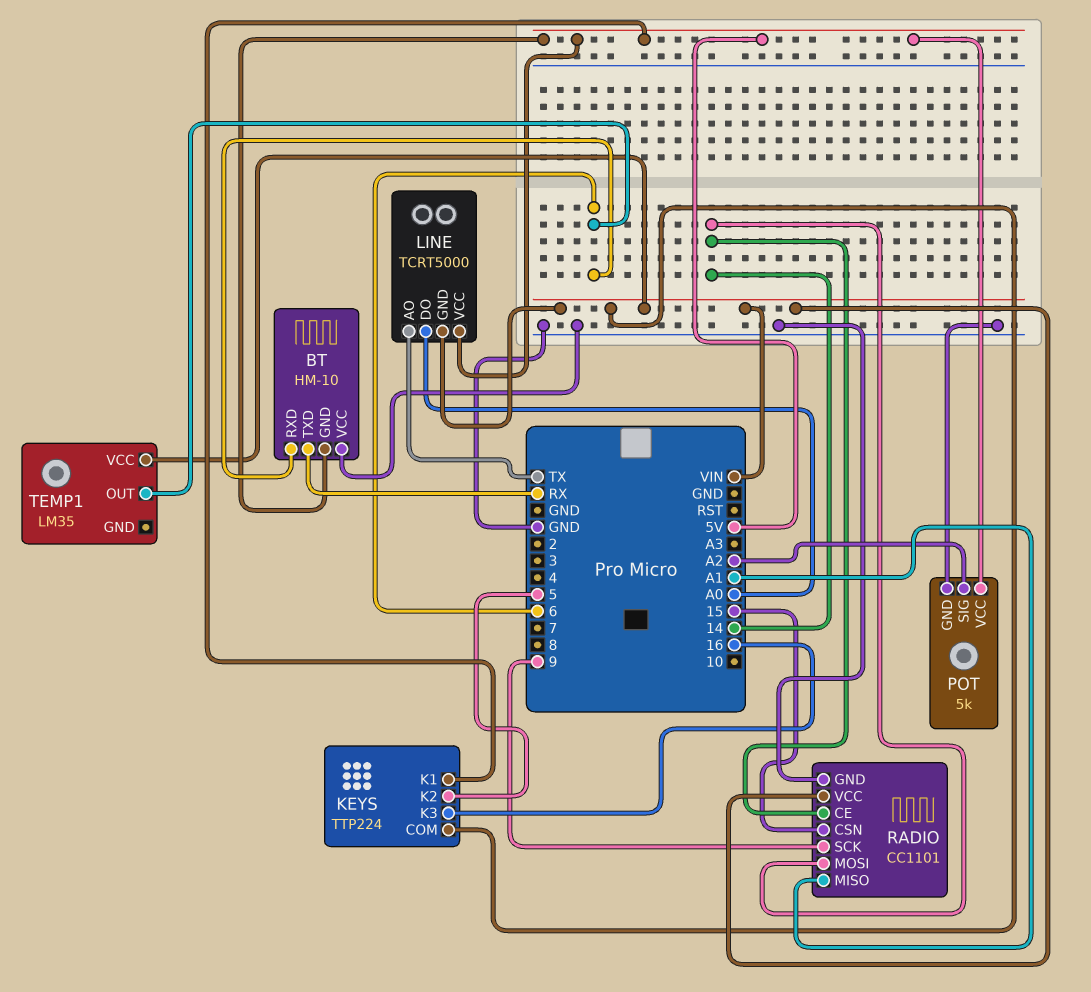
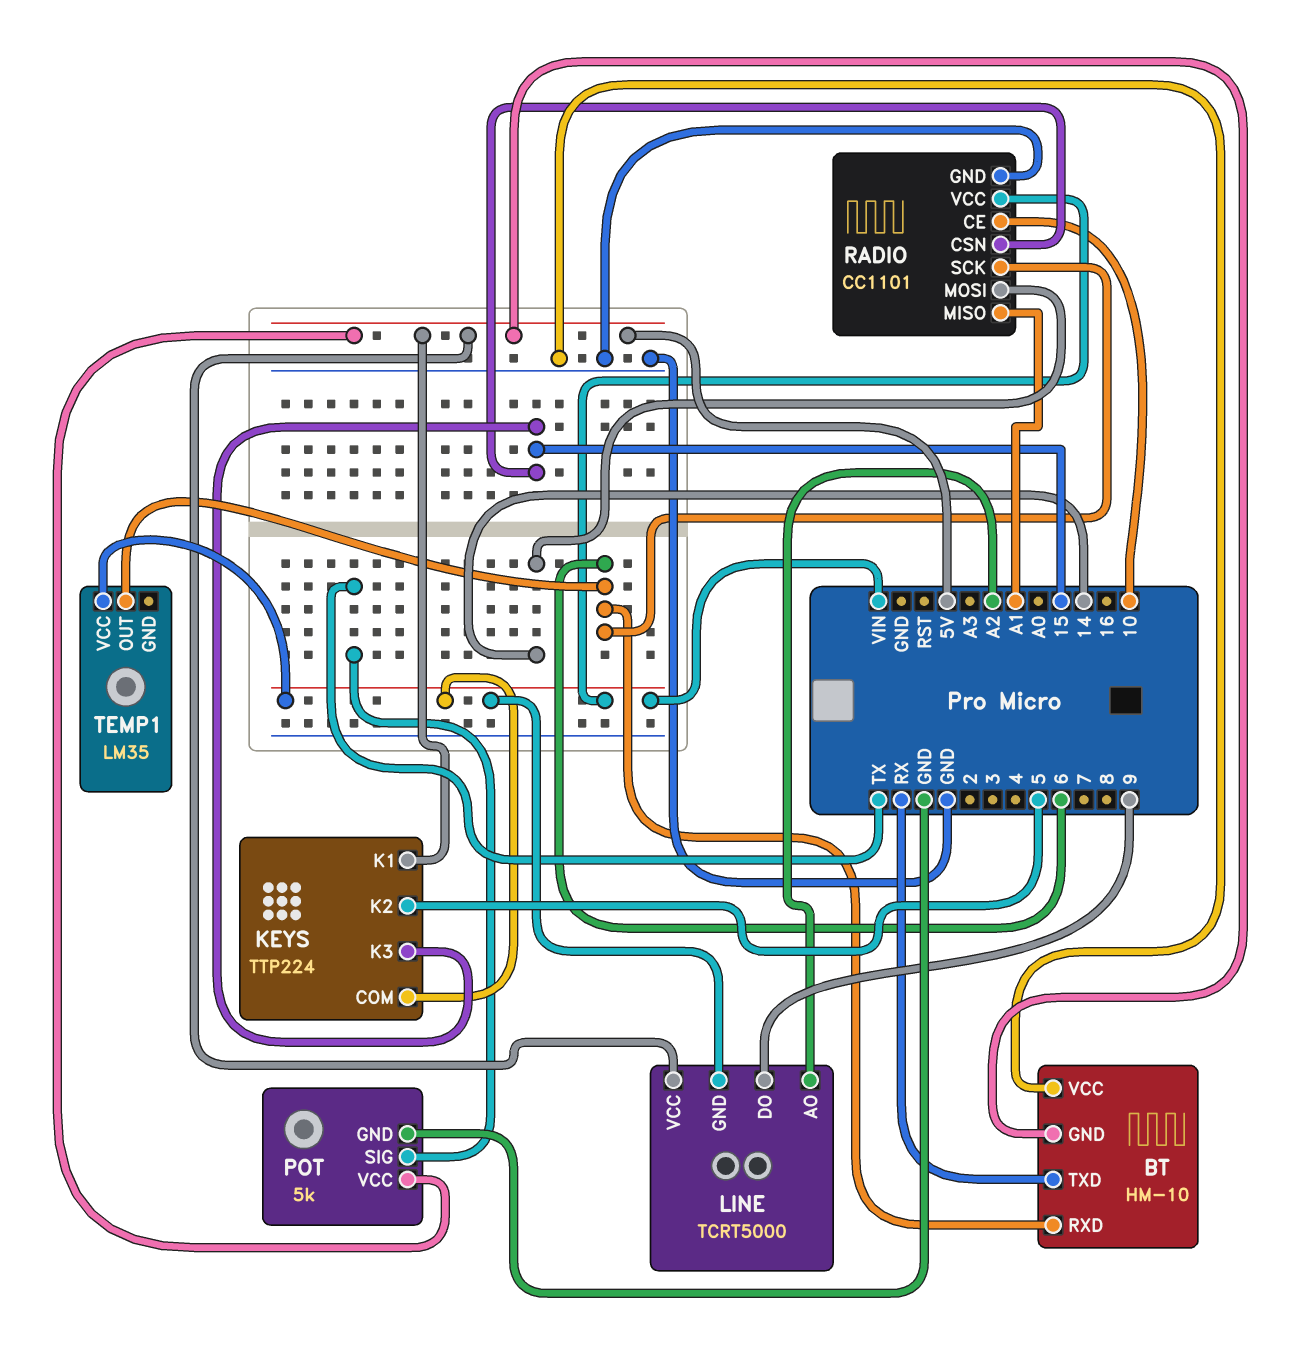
KEYS pin K3: 16 -> 15
LINE pin AO: TX -> A2
LINE pin DO: A0 -> 9
POT pin SIG: A2 -> TX
RADIO pin CE: 14 -> 10
RADIO pin SCK: 9 -> 6

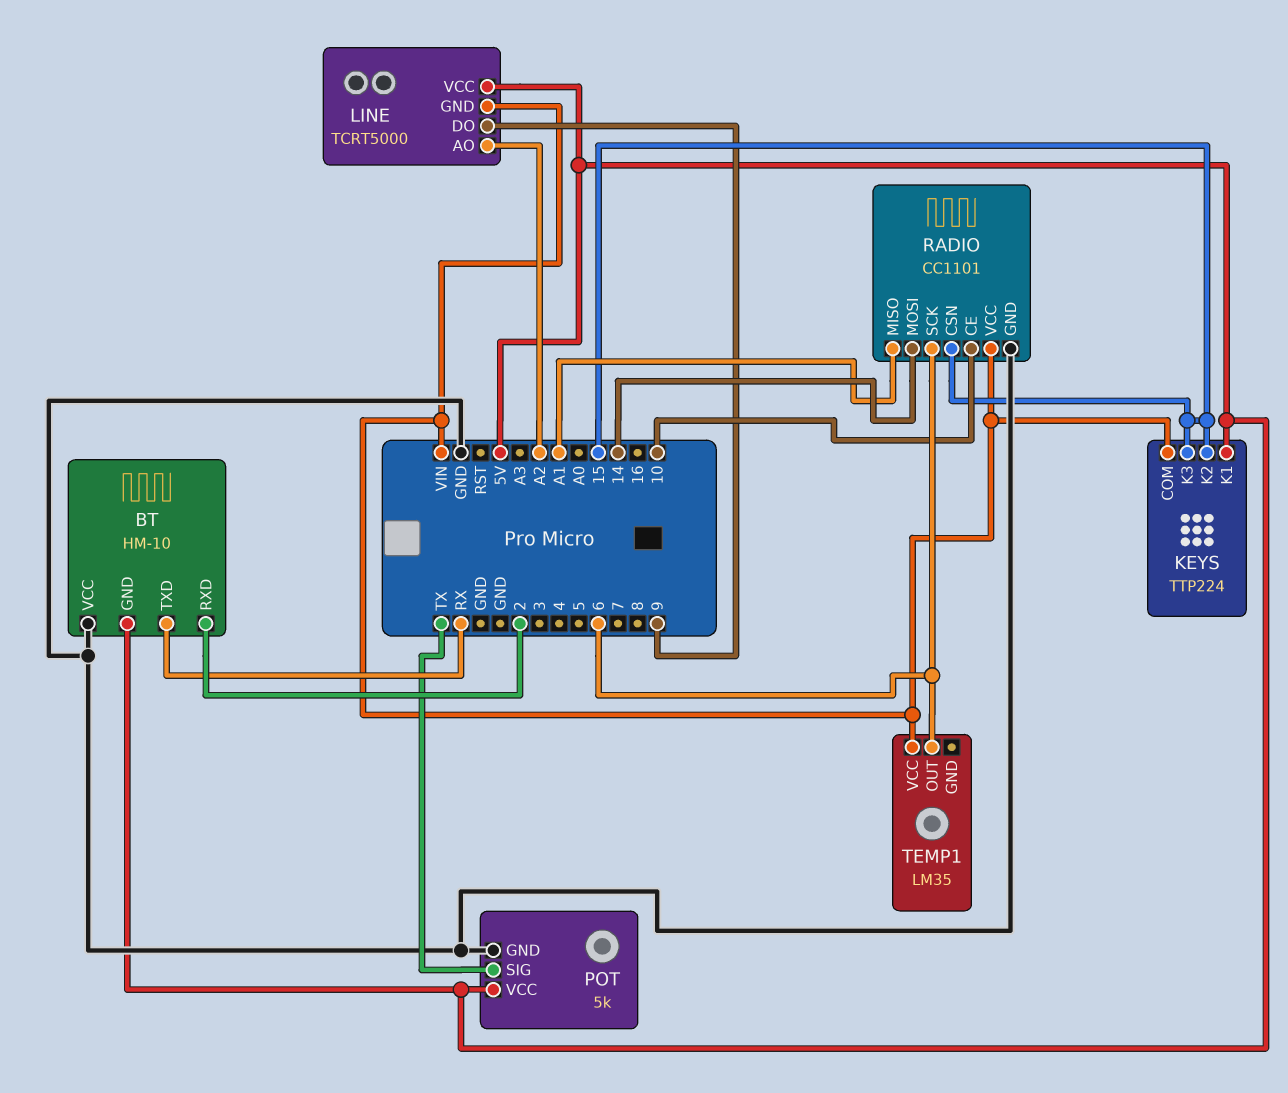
BT pin RXD: 6 -> 2
KEYS pin K2: 5 -> 15

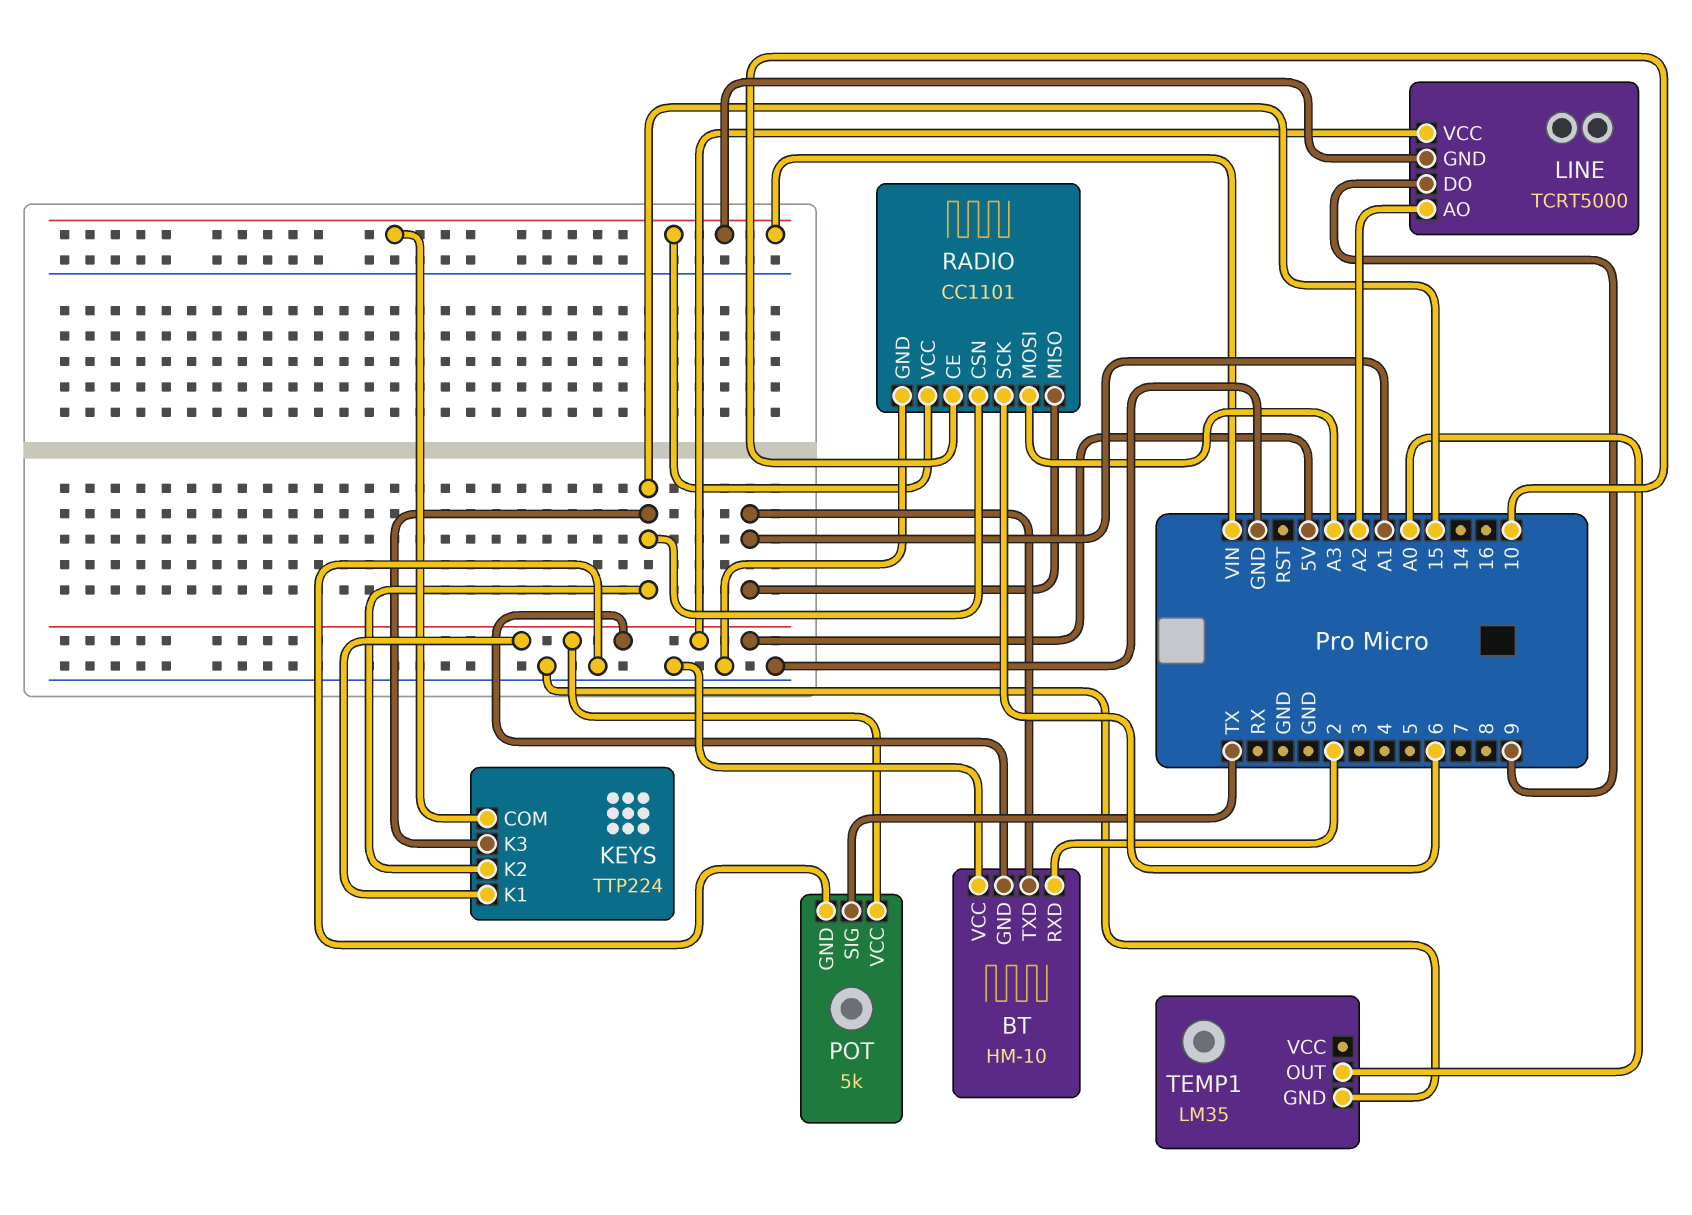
BT pin TXD: RX -> A1
RADIO pin MOSI: 14 -> A3
TEMP1 pin GND: none -> GND
TEMP1 pin OUT: 6 -> A0
TEMP1 pin VCC: VIN -> none

